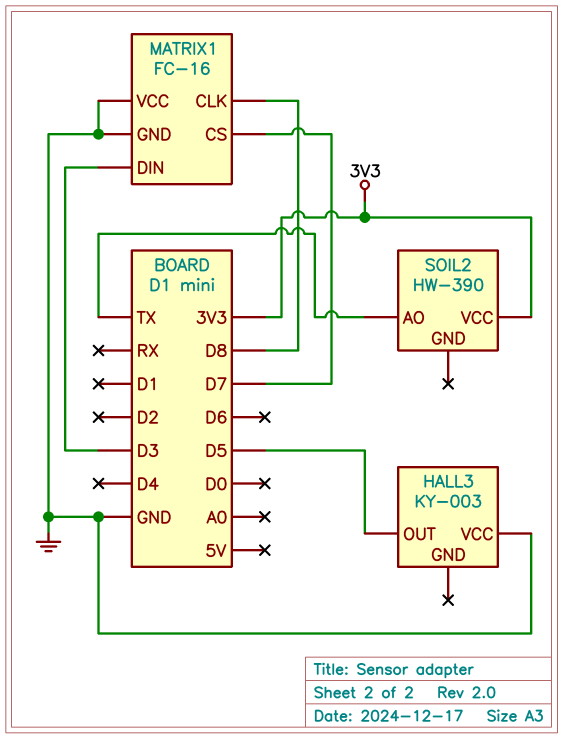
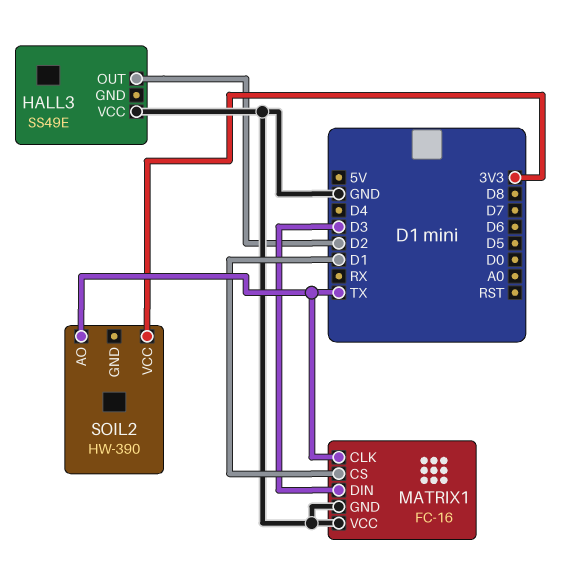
HALL3: KY-003 -> SS49E
HALL3 pin OUT: D5 -> D2
MATRIX1 pin CLK: D8 -> TX
MATRIX1 pin CS: D7 -> D1

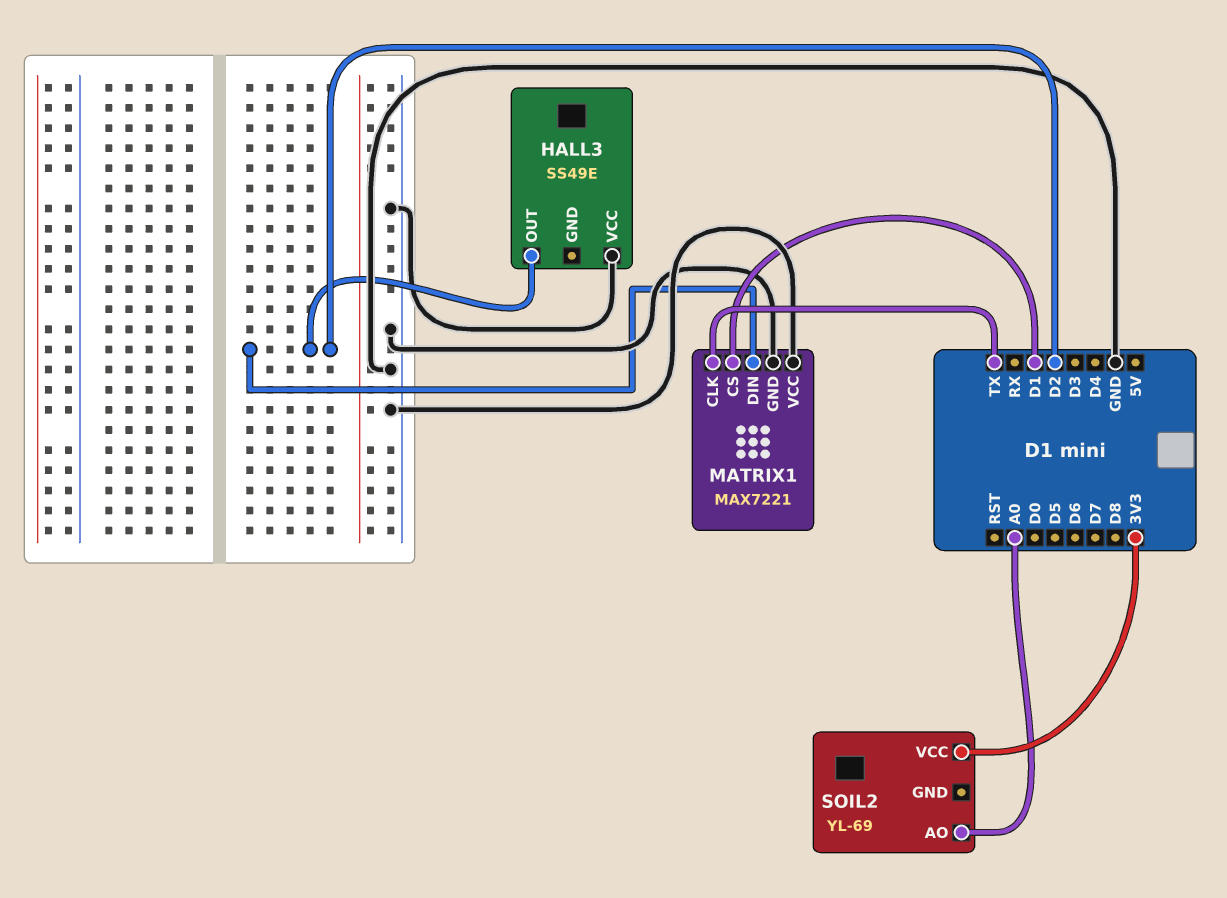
MATRIX1: FC-16 -> MAX7221
MATRIX1 pin DIN: D3 -> D2
SOIL2: HW-390 -> YL-69
SOIL2 pin AO: TX -> A0

